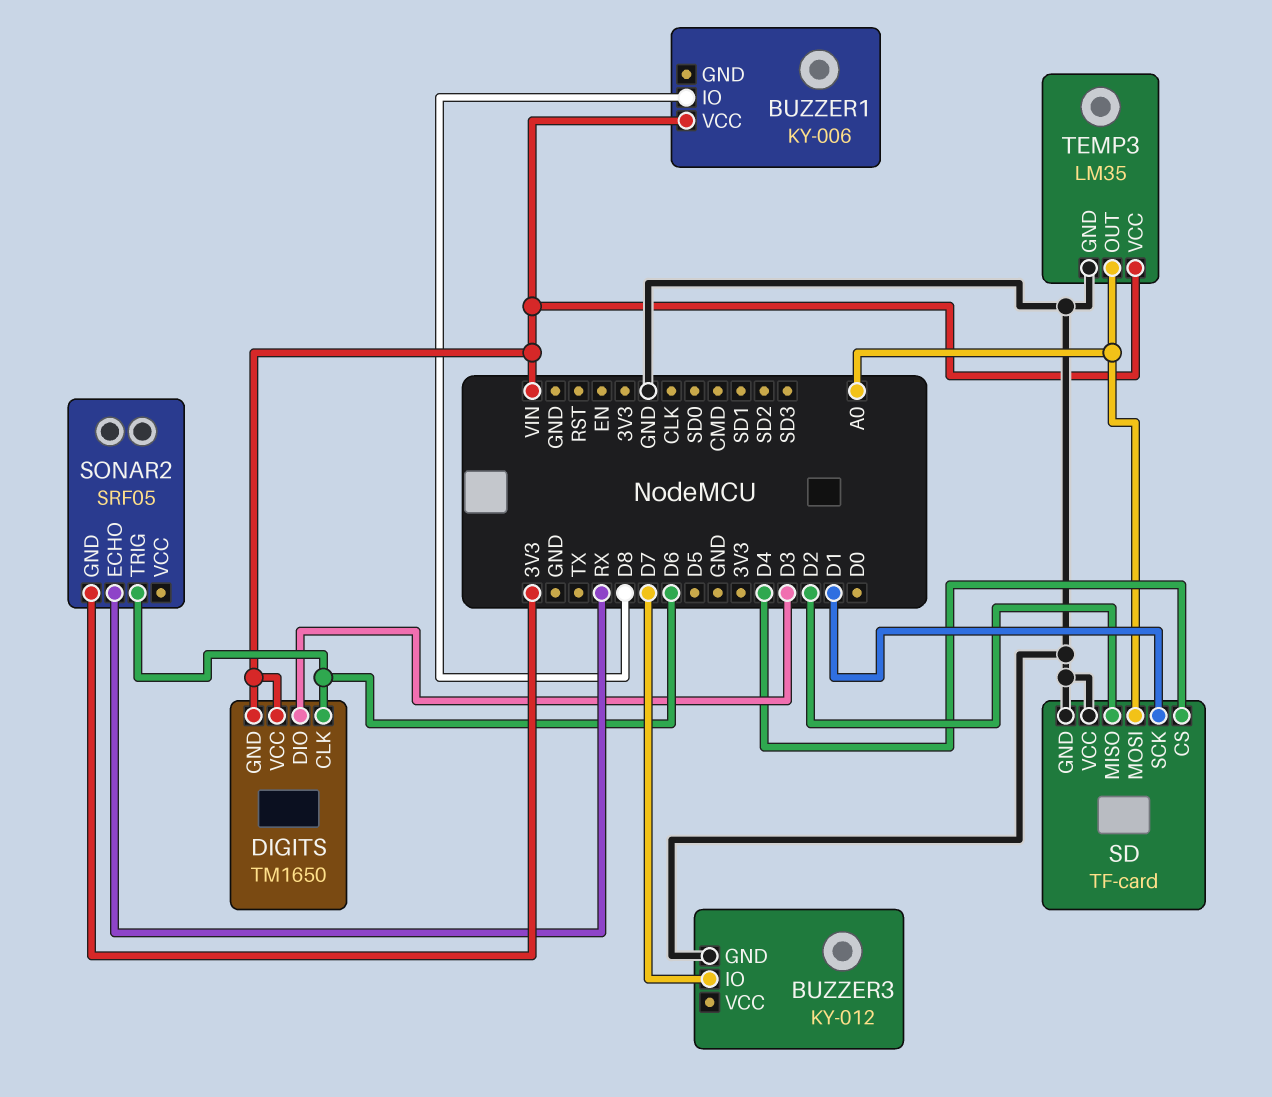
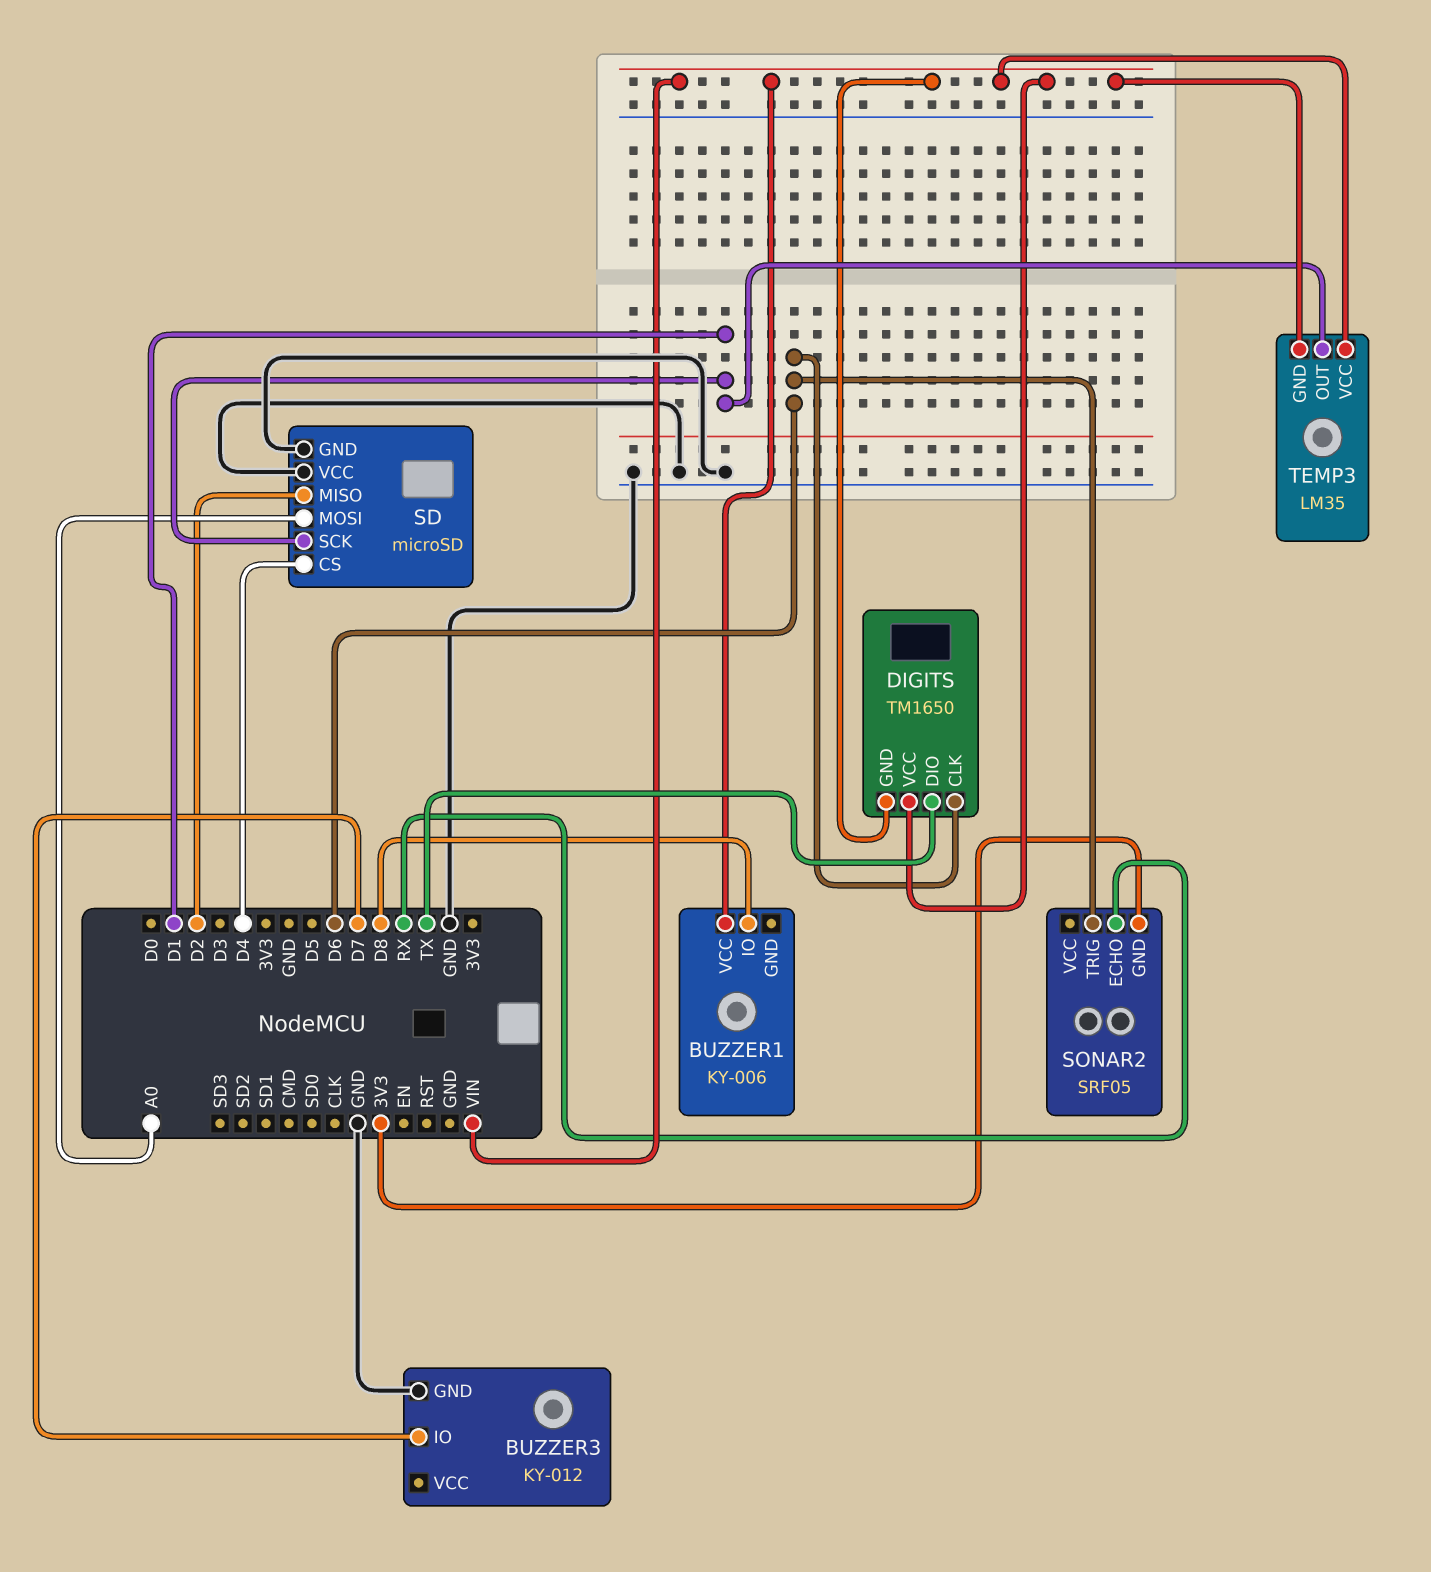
DIGITS pin DIO: D3 -> TX
SD: TF-card -> microSD
TEMP3 pin GND: GND -> VIN
TEMP3 pin OUT: A0 -> D1

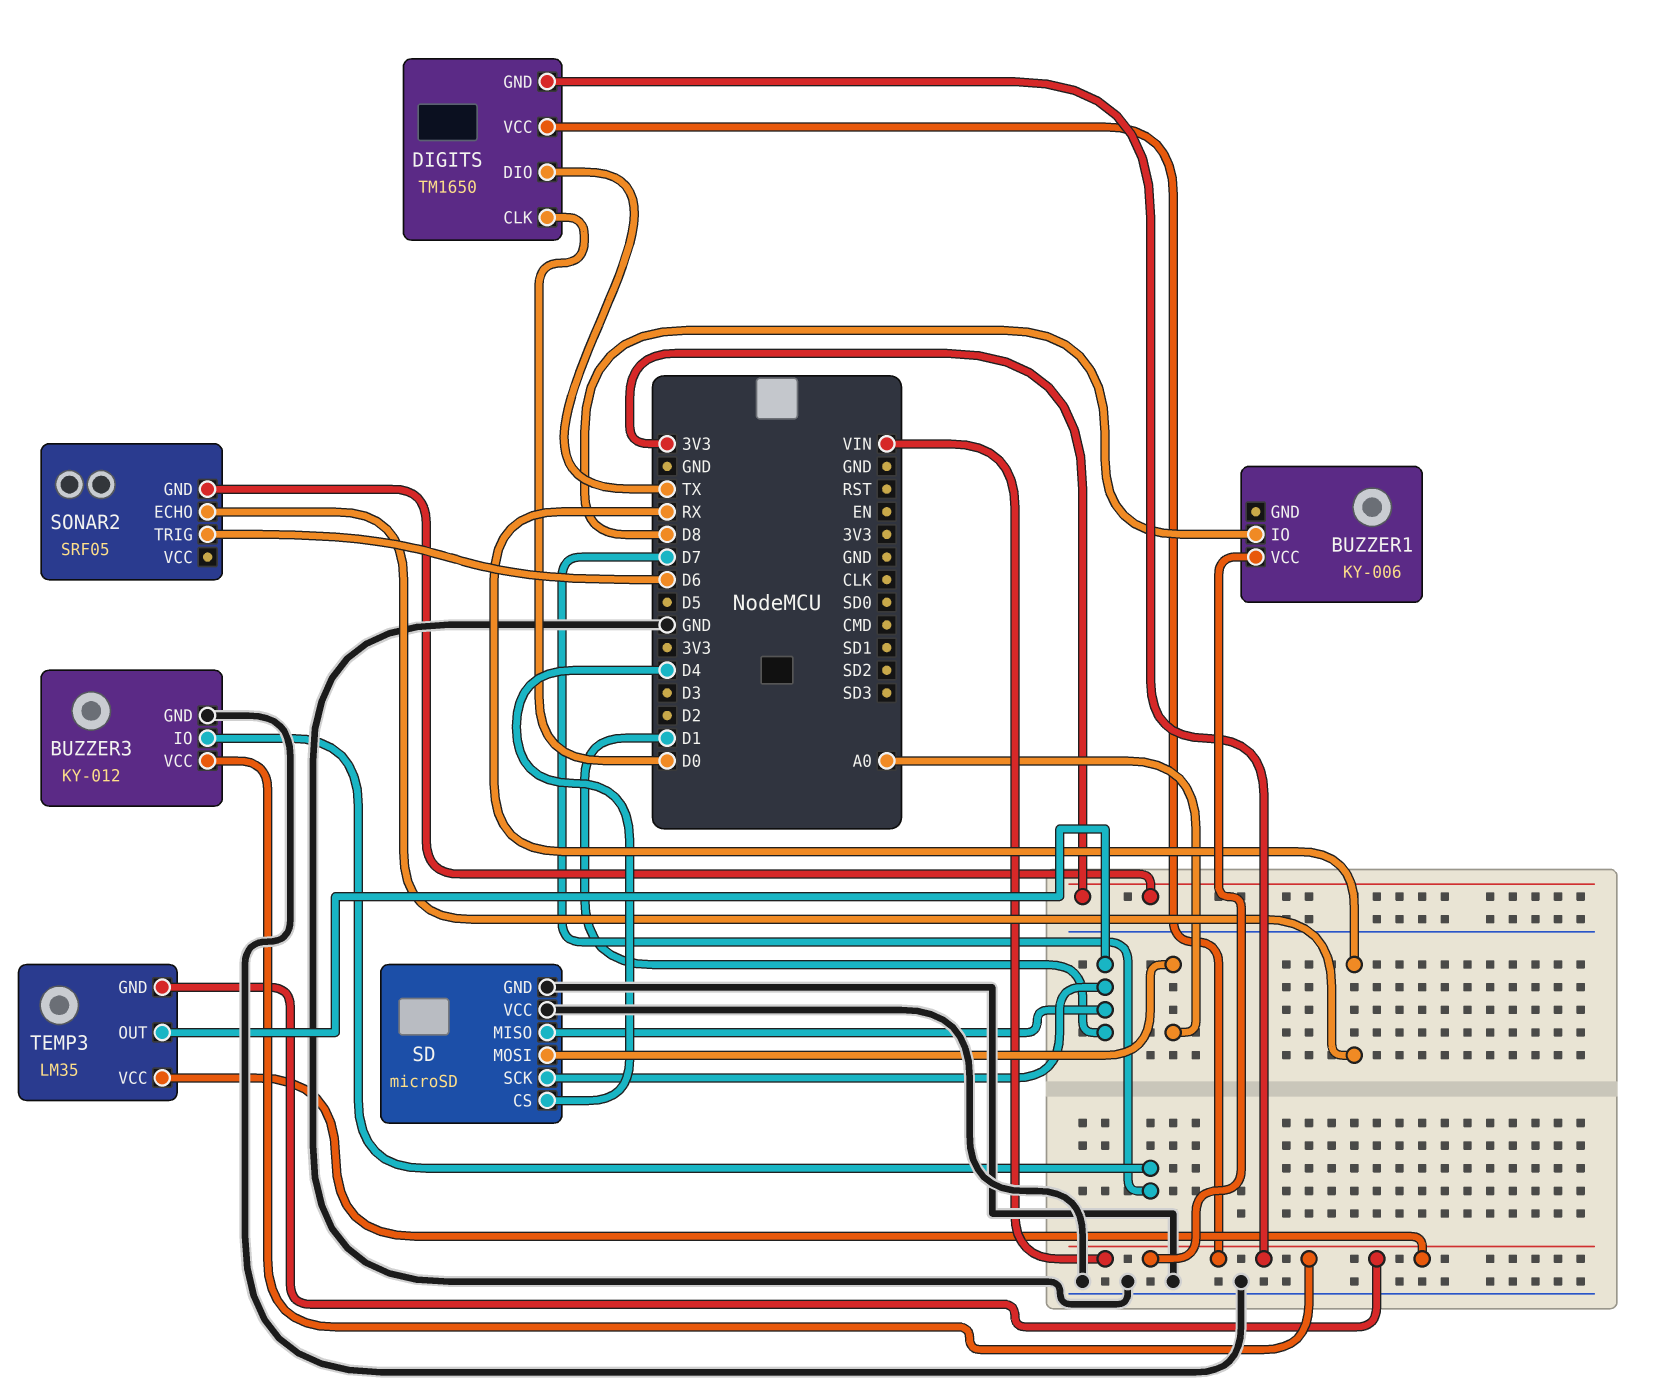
BUZZER3 pin VCC: none -> VIN
DIGITS pin CLK: D6 -> D0
SD pin MISO: D2 -> D1

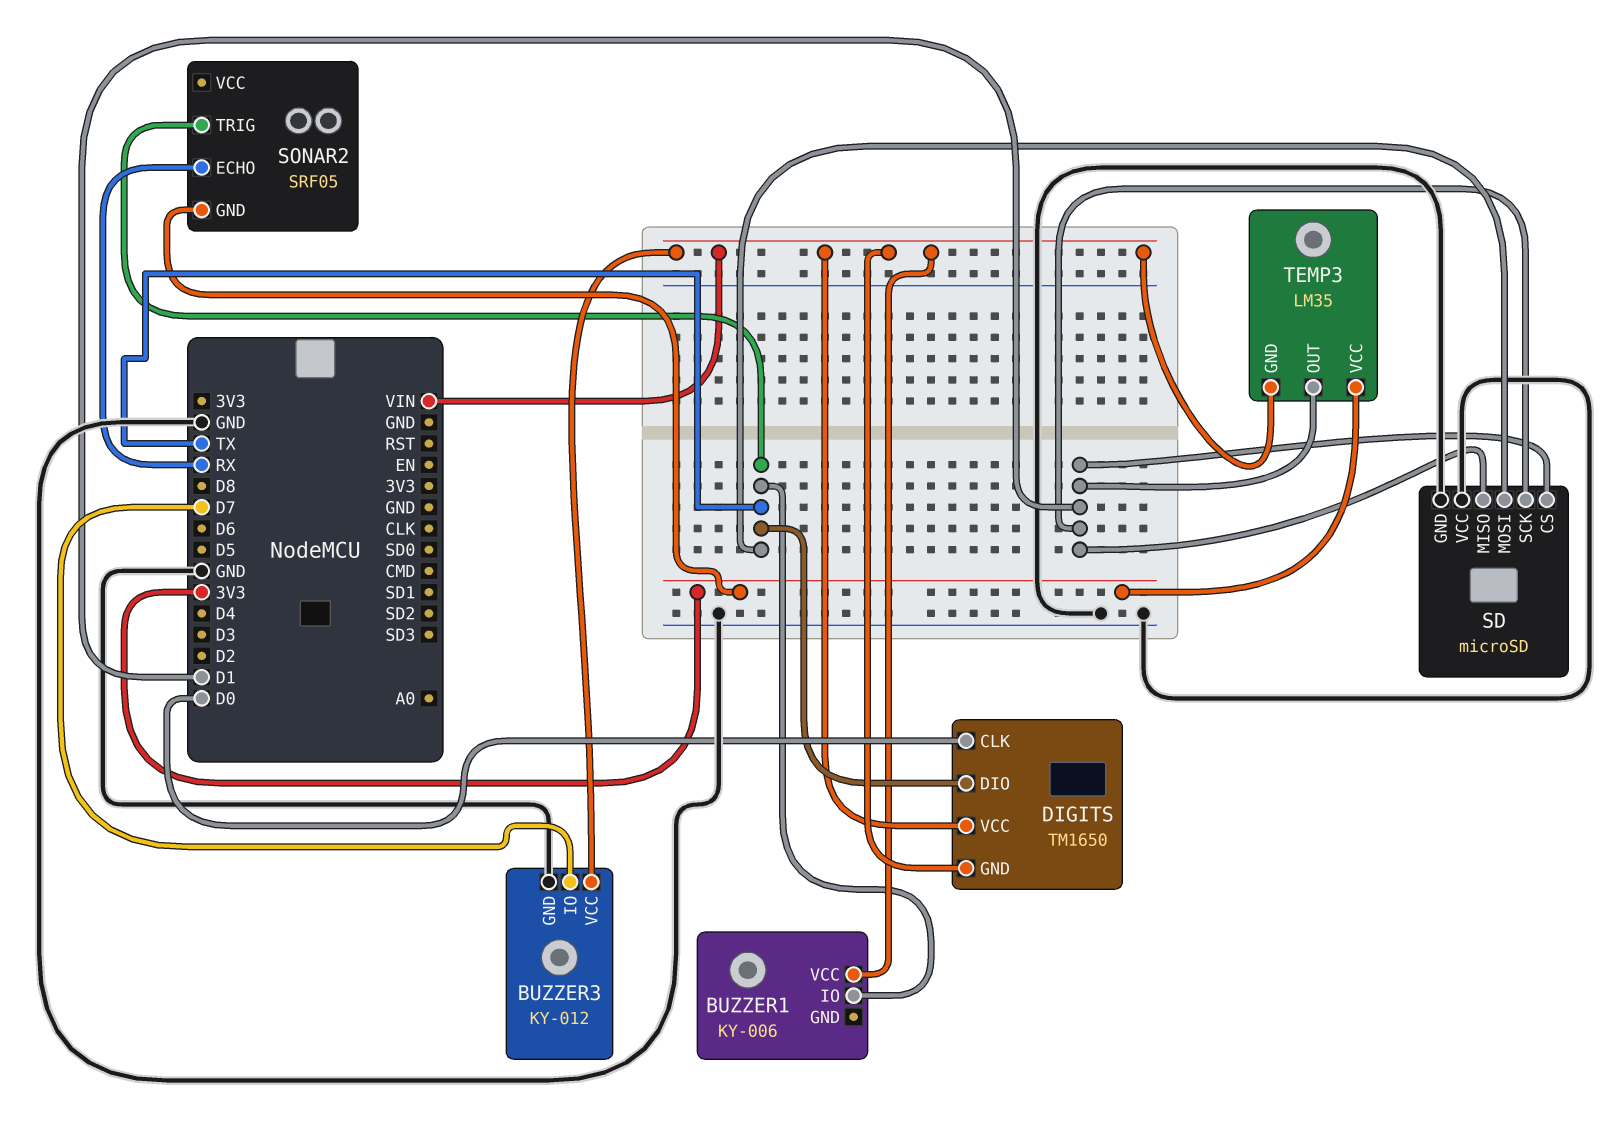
BUZZER1 pin IO: D8 -> TX
SD pin CS: D4 -> D1
SD pin MOSI: A0 -> TX
SONAR2 pin TRIG: D6 -> TX
TEMP3 pin VCC: VIN -> 3V3

